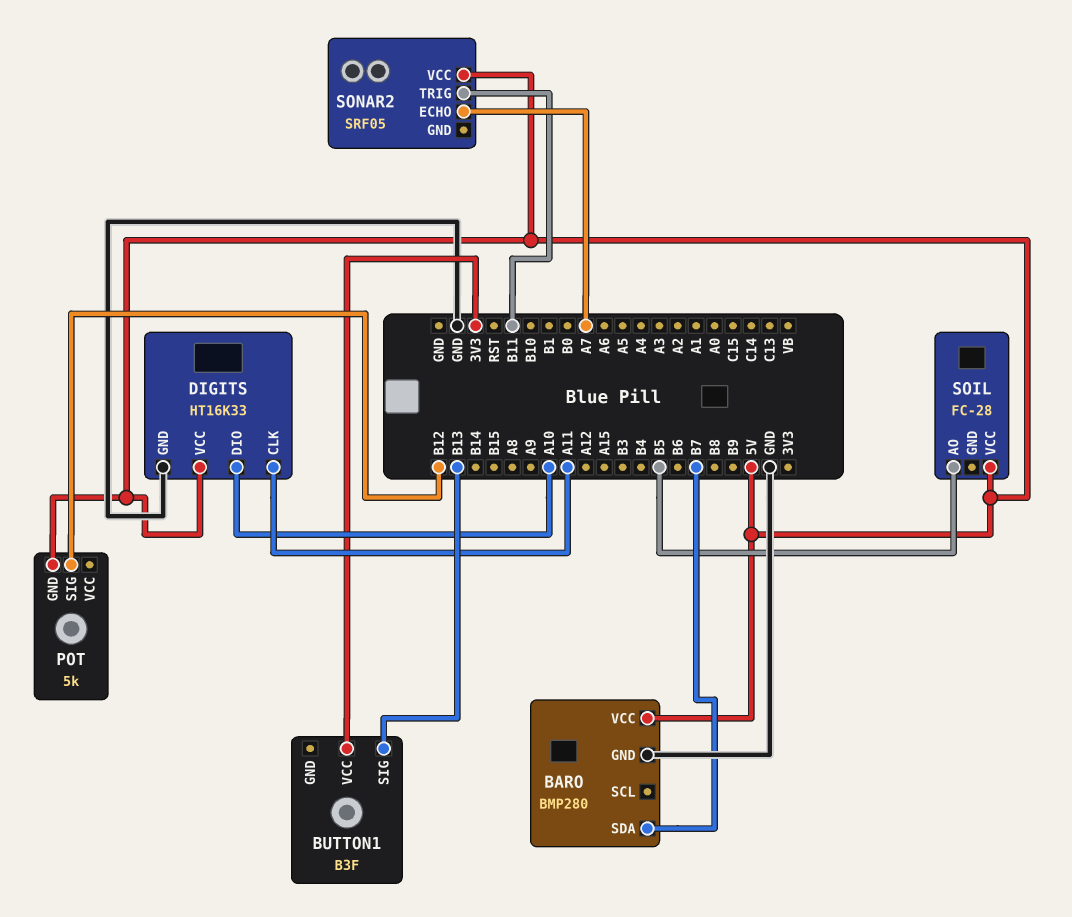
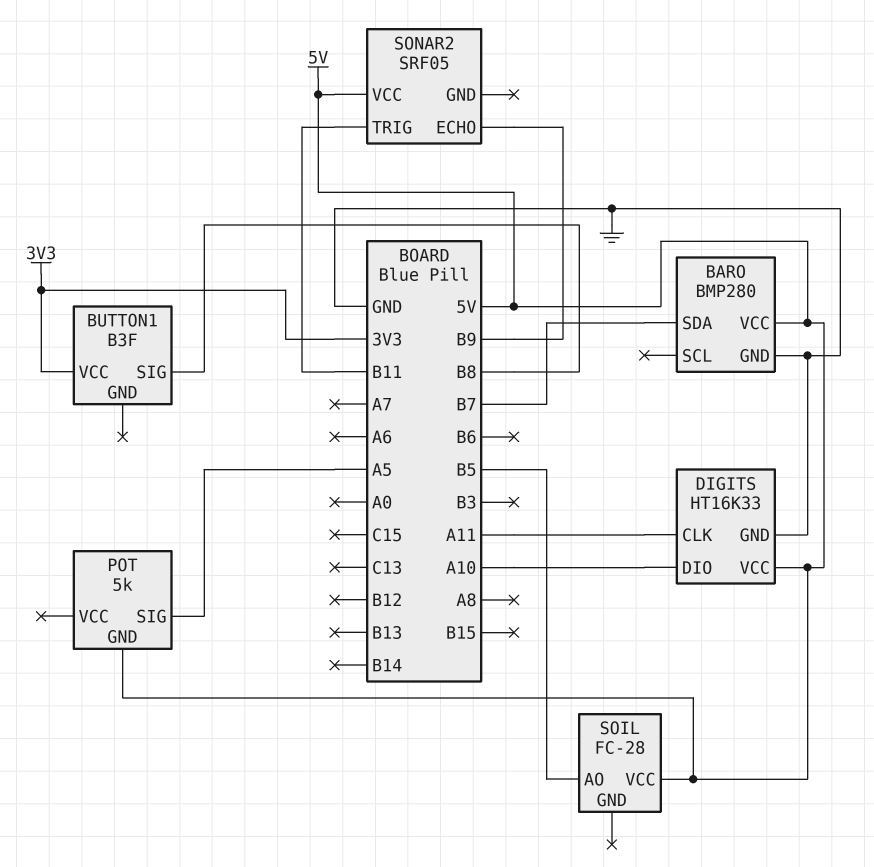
BUTTON1 pin SIG: B13 -> B8
POT pin SIG: B12 -> A5
SONAR2 pin ECHO: A7 -> B9

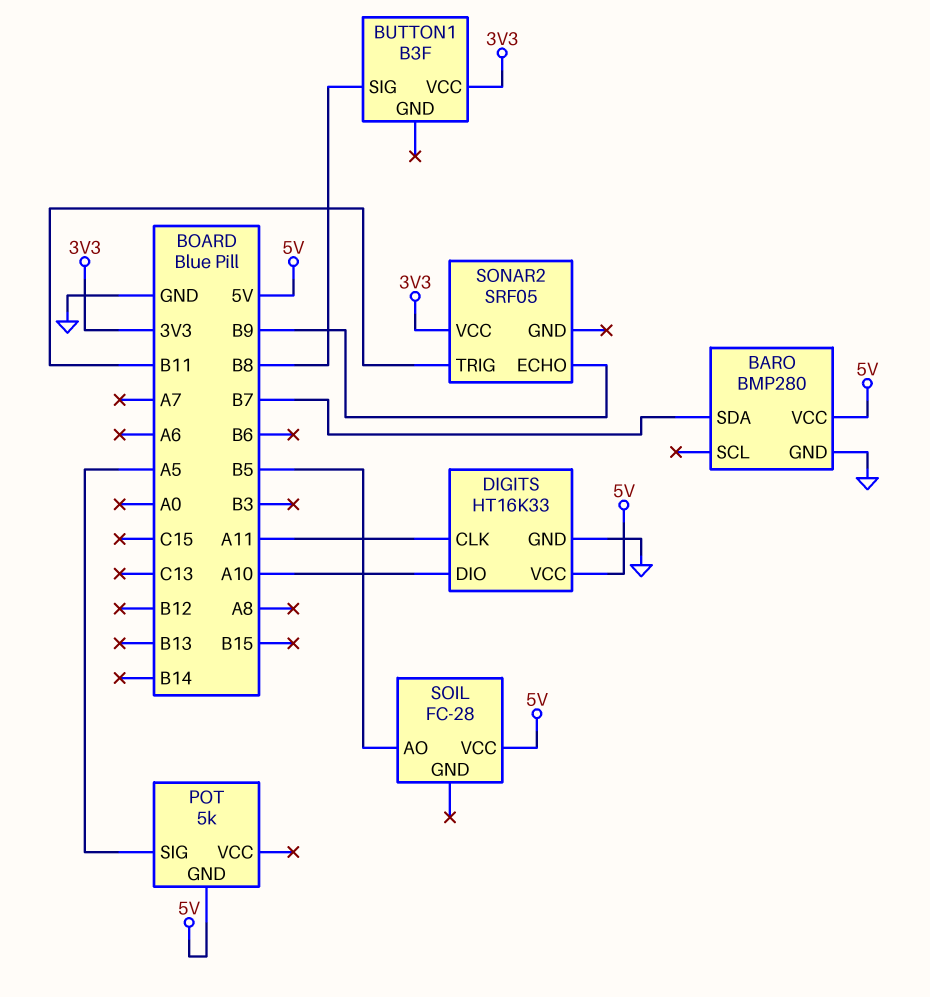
SONAR2 pin VCC: 5V -> 3V3

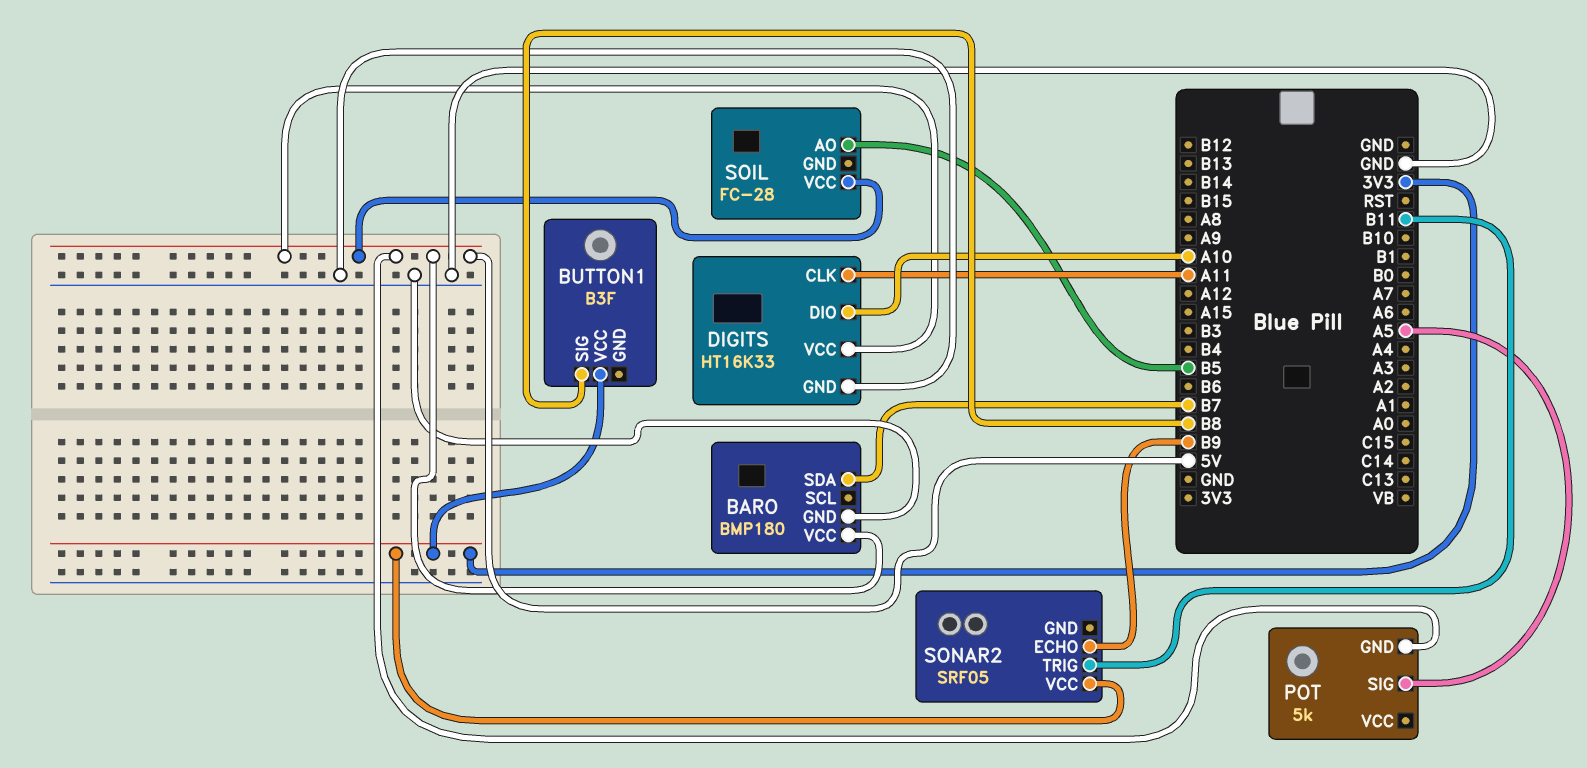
BARO: BMP280 -> BMP180

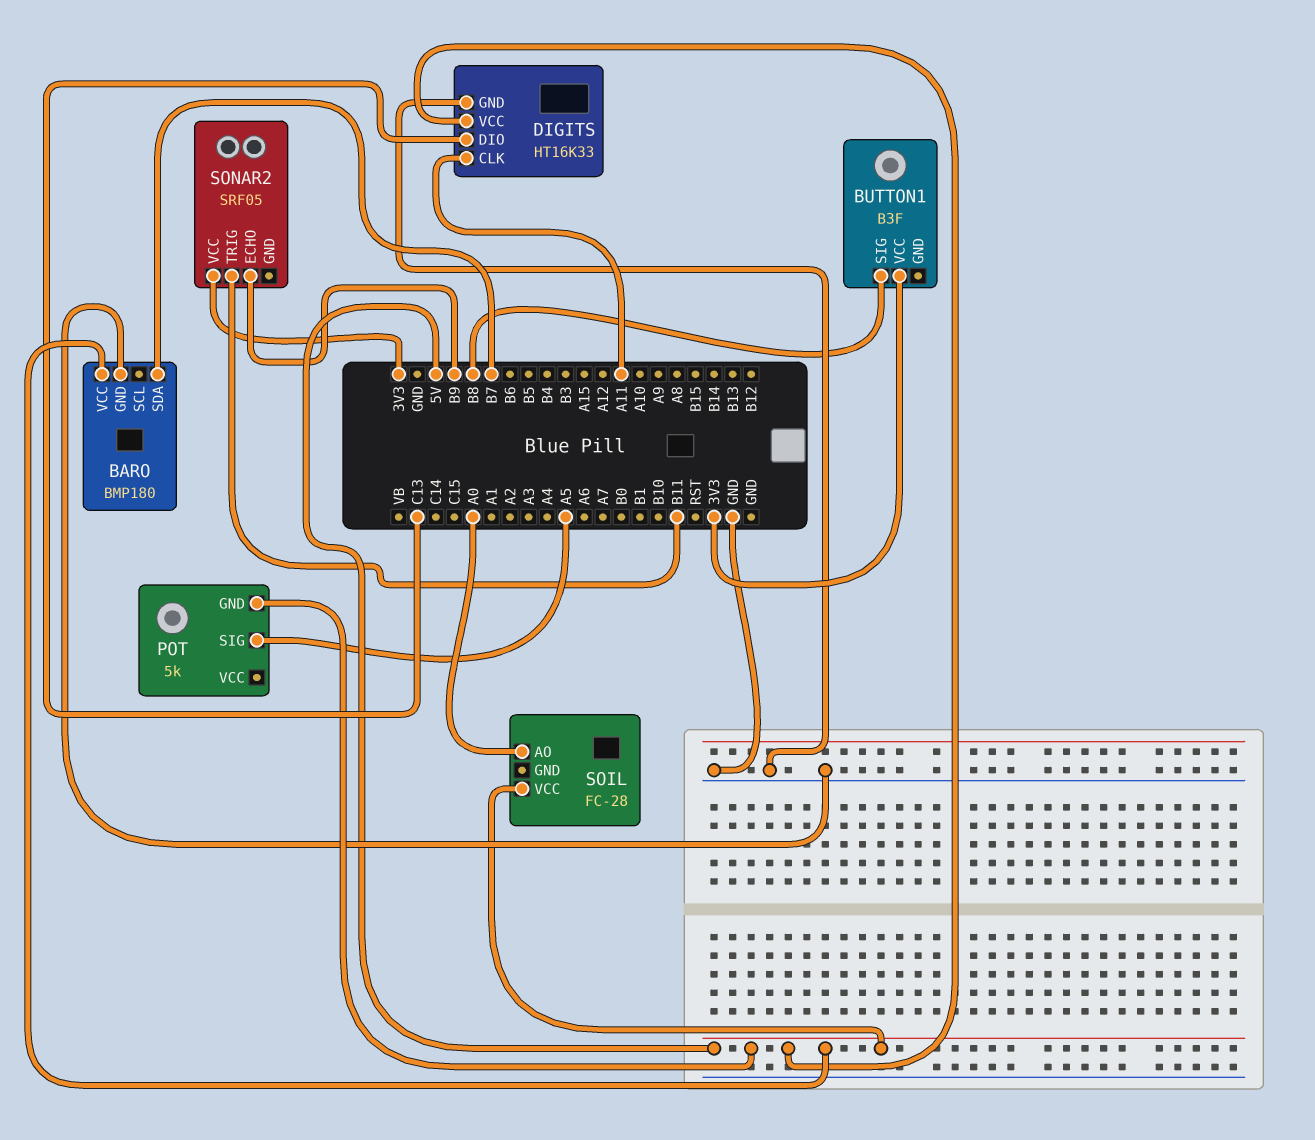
DIGITS pin DIO: A10 -> C13
SOIL pin AO: B5 -> A0

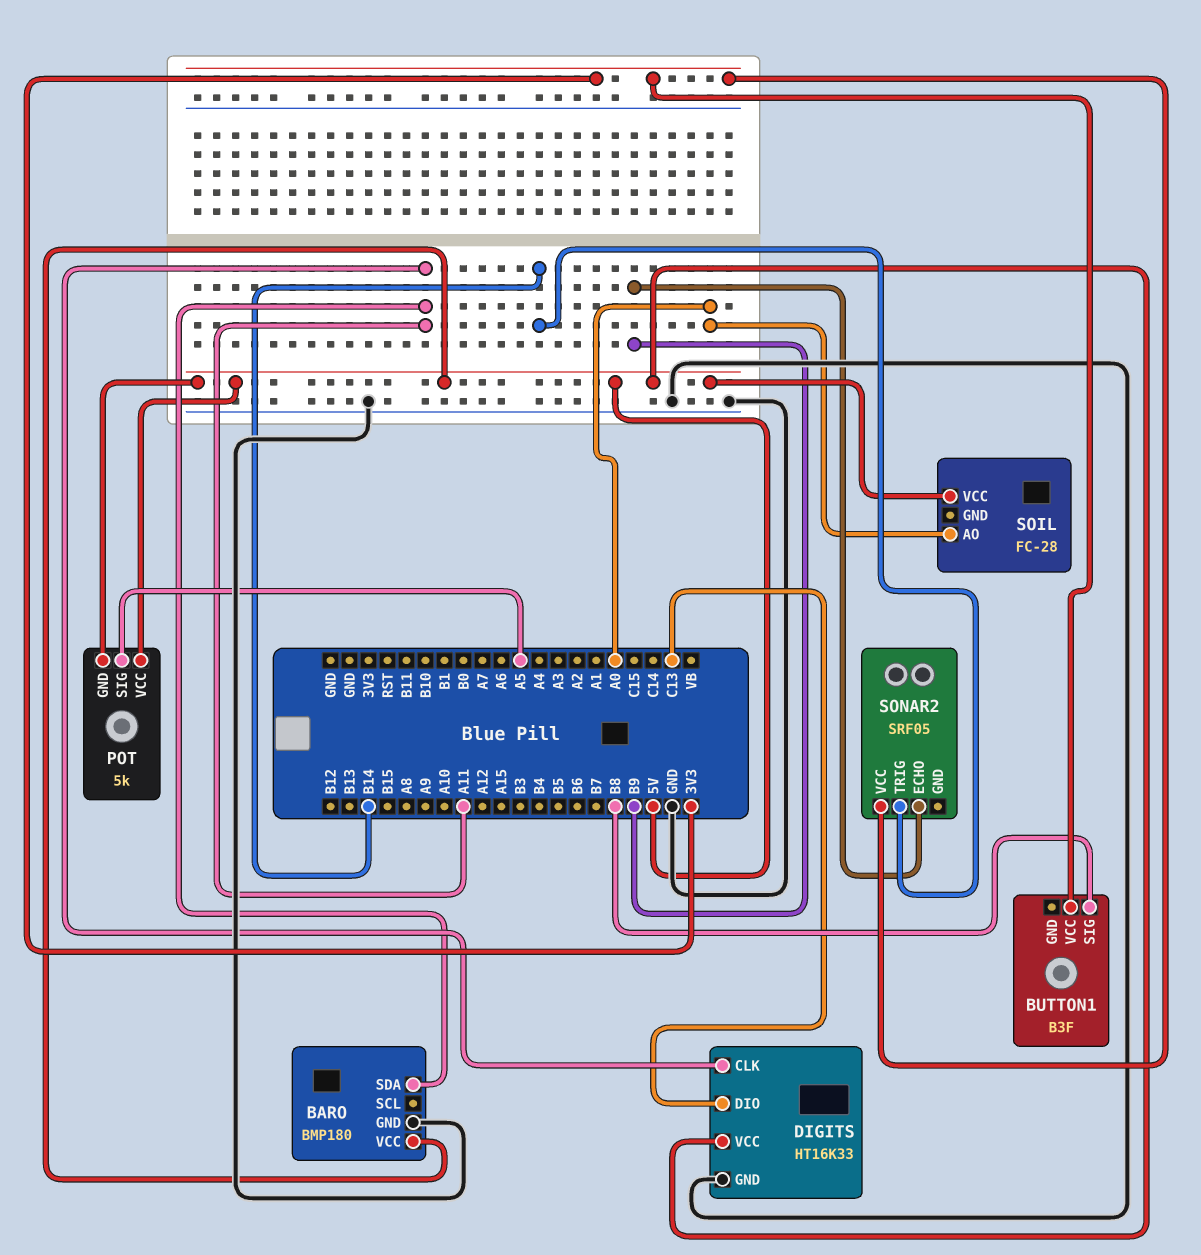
BARO pin SDA: B7 -> A11
POT pin VCC: none -> 5V
SONAR2 pin TRIG: B11 -> B14

